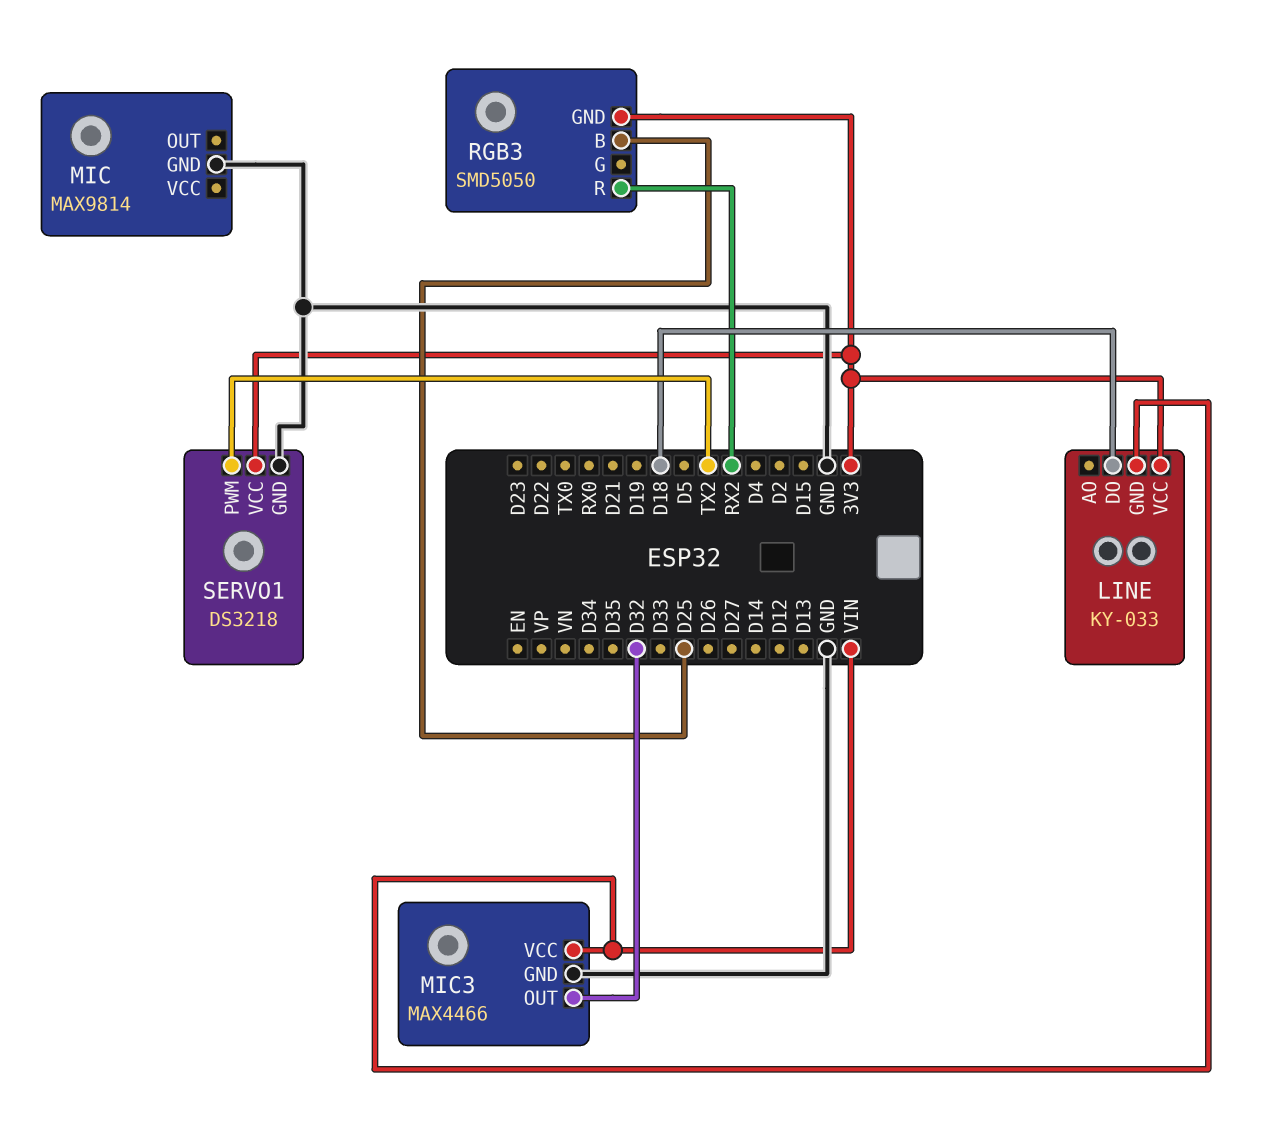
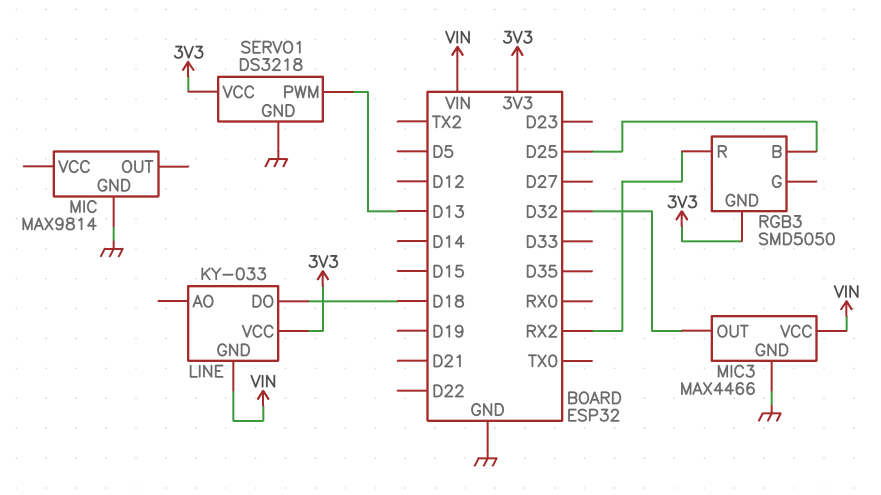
SERVO1 pin PWM: TX2 -> D13

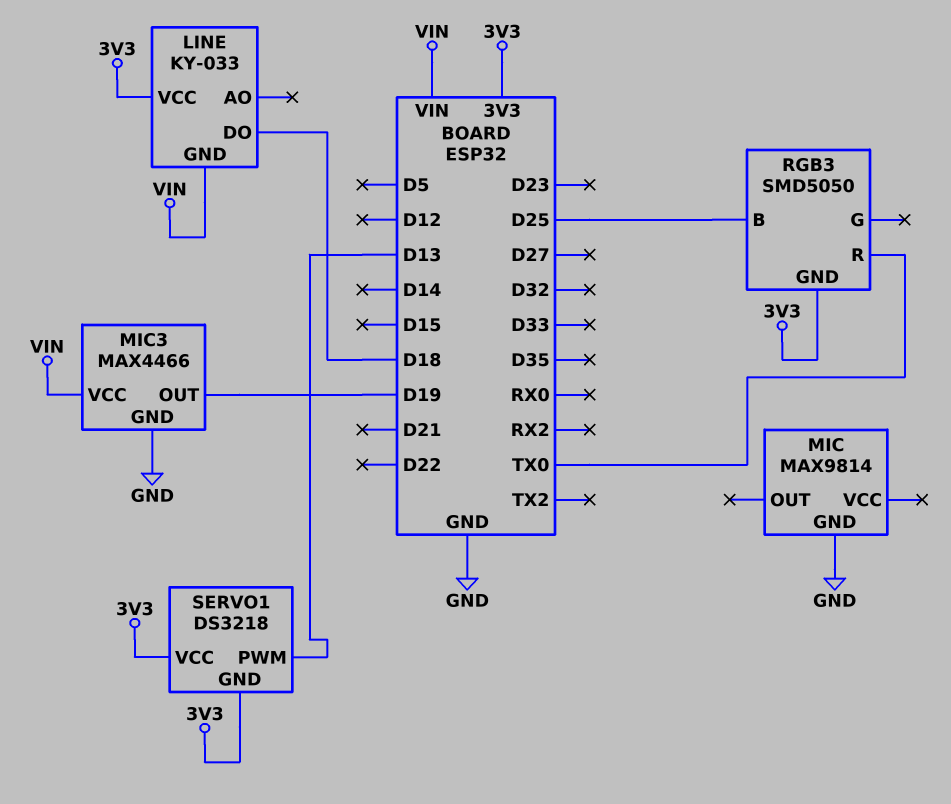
MIC3 pin OUT: D32 -> D19
RGB3 pin R: RX2 -> TX0
SERVO1 pin GND: GND -> 3V3

